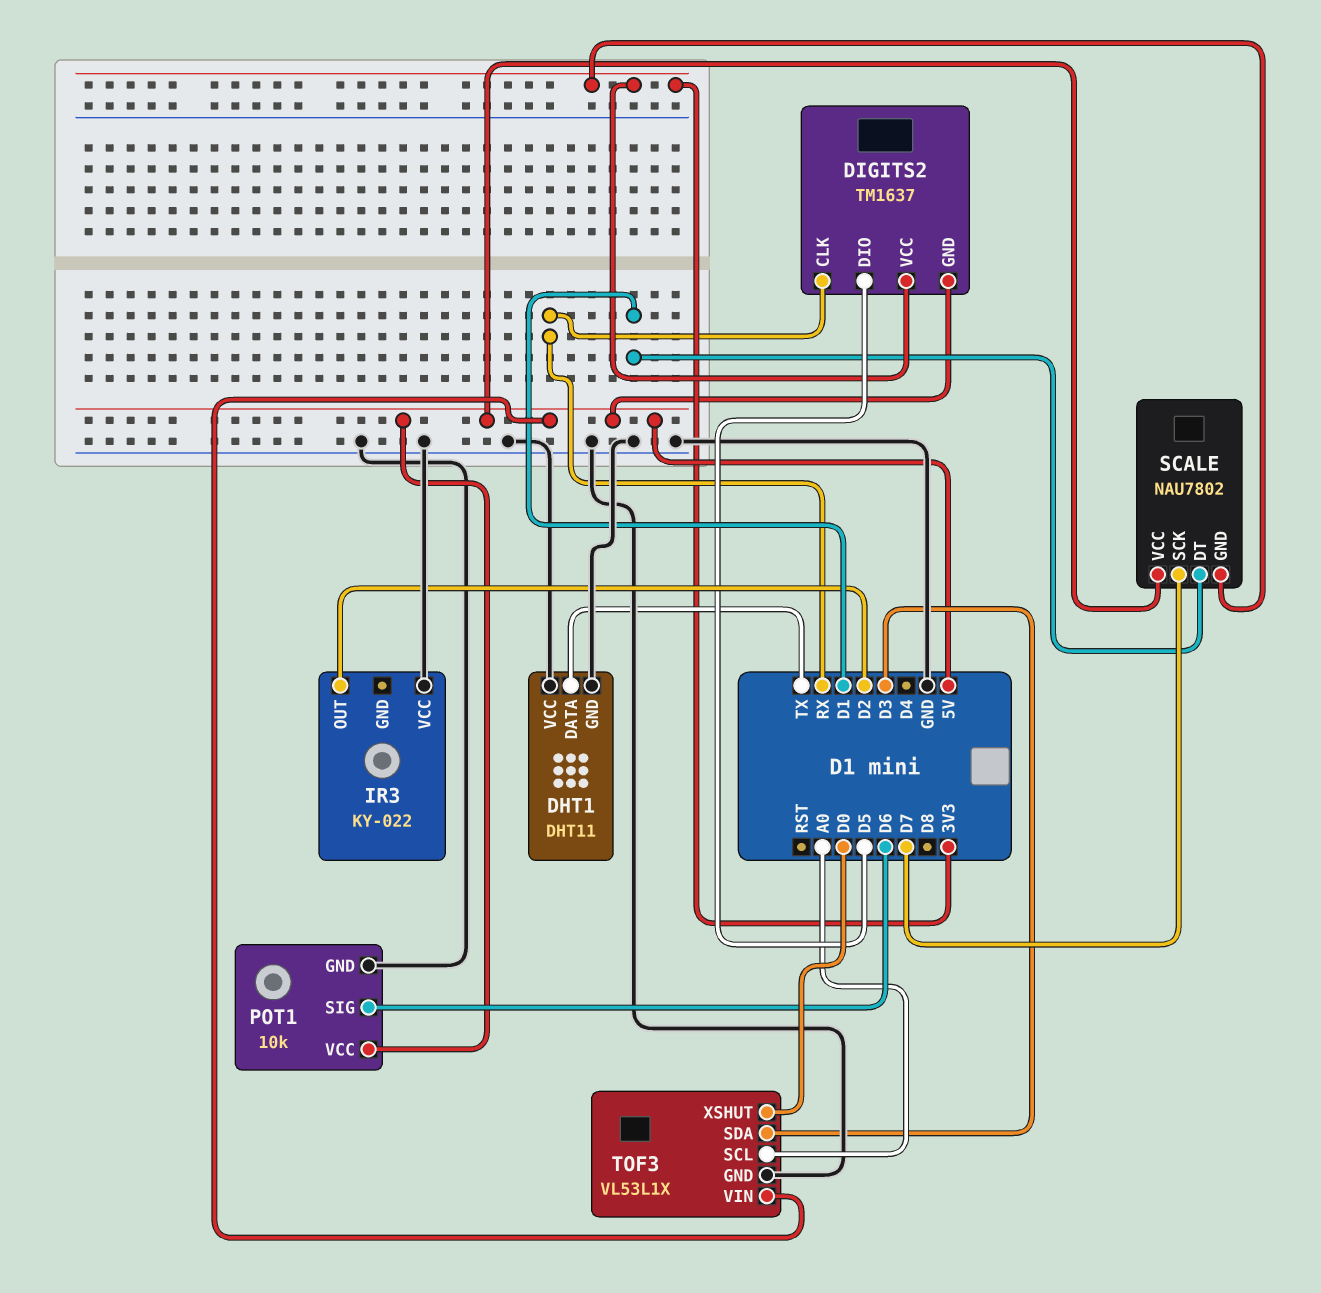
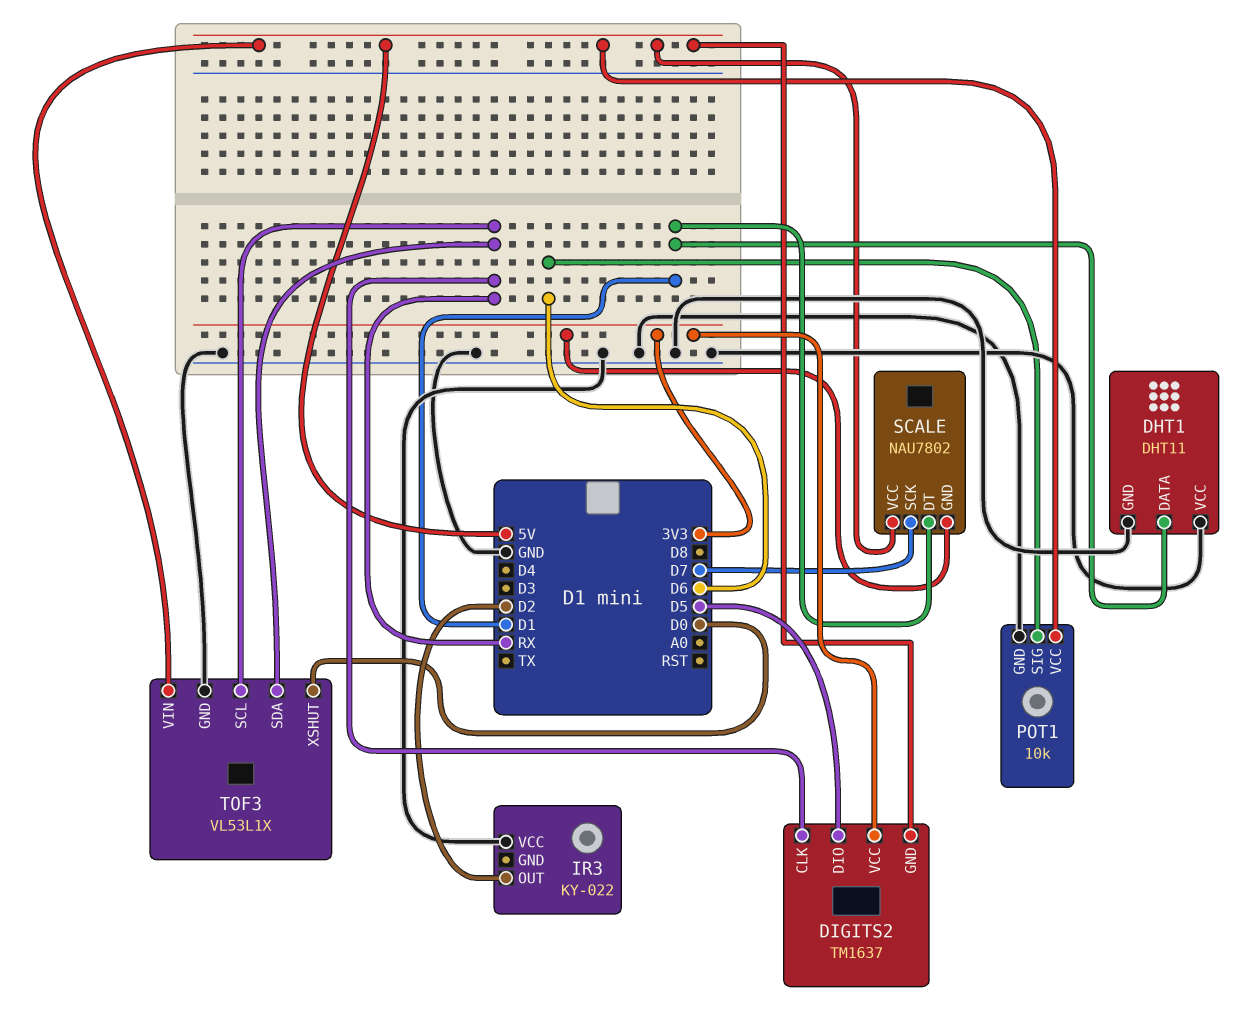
DHT1 pin DATA: TX -> D1
TOF3 pin SCL: A0 -> RX
TOF3 pin SDA: D3 -> RX

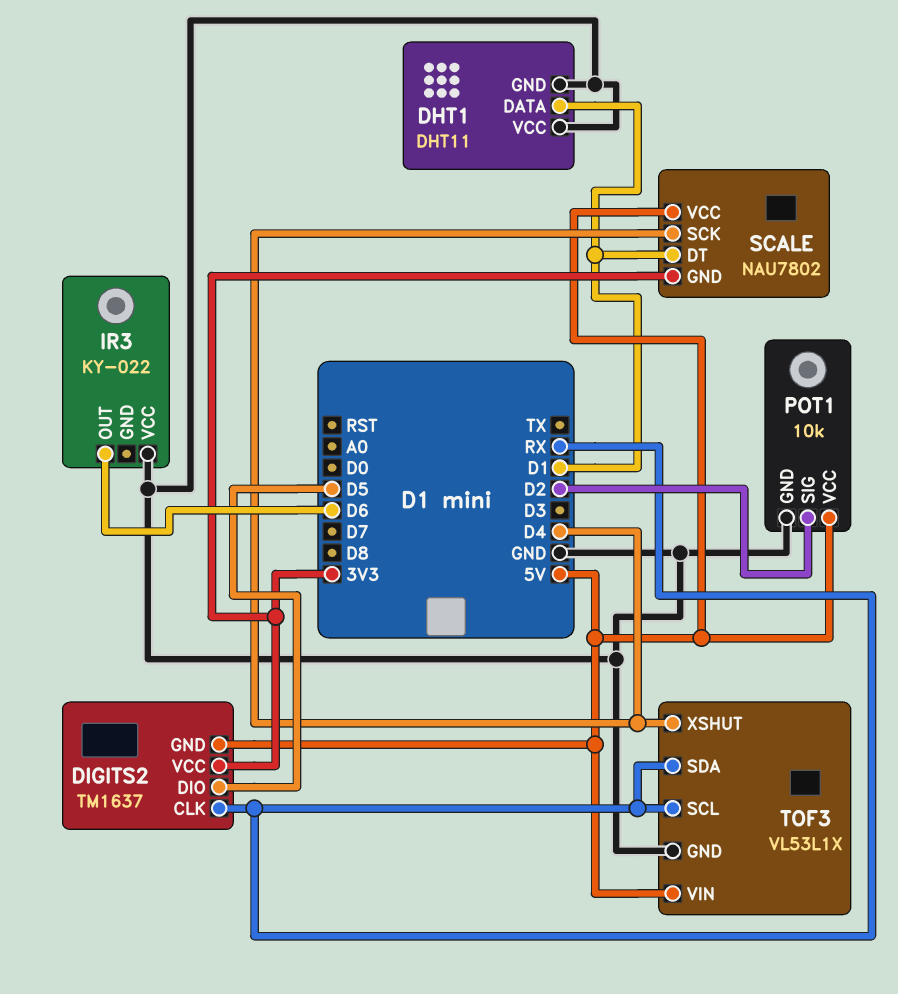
IR3 pin OUT: D2 -> D6
POT1 pin SIG: D6 -> D2
SCALE pin SCK: D7 -> D4
TOF3 pin XSHUT: D0 -> D4

